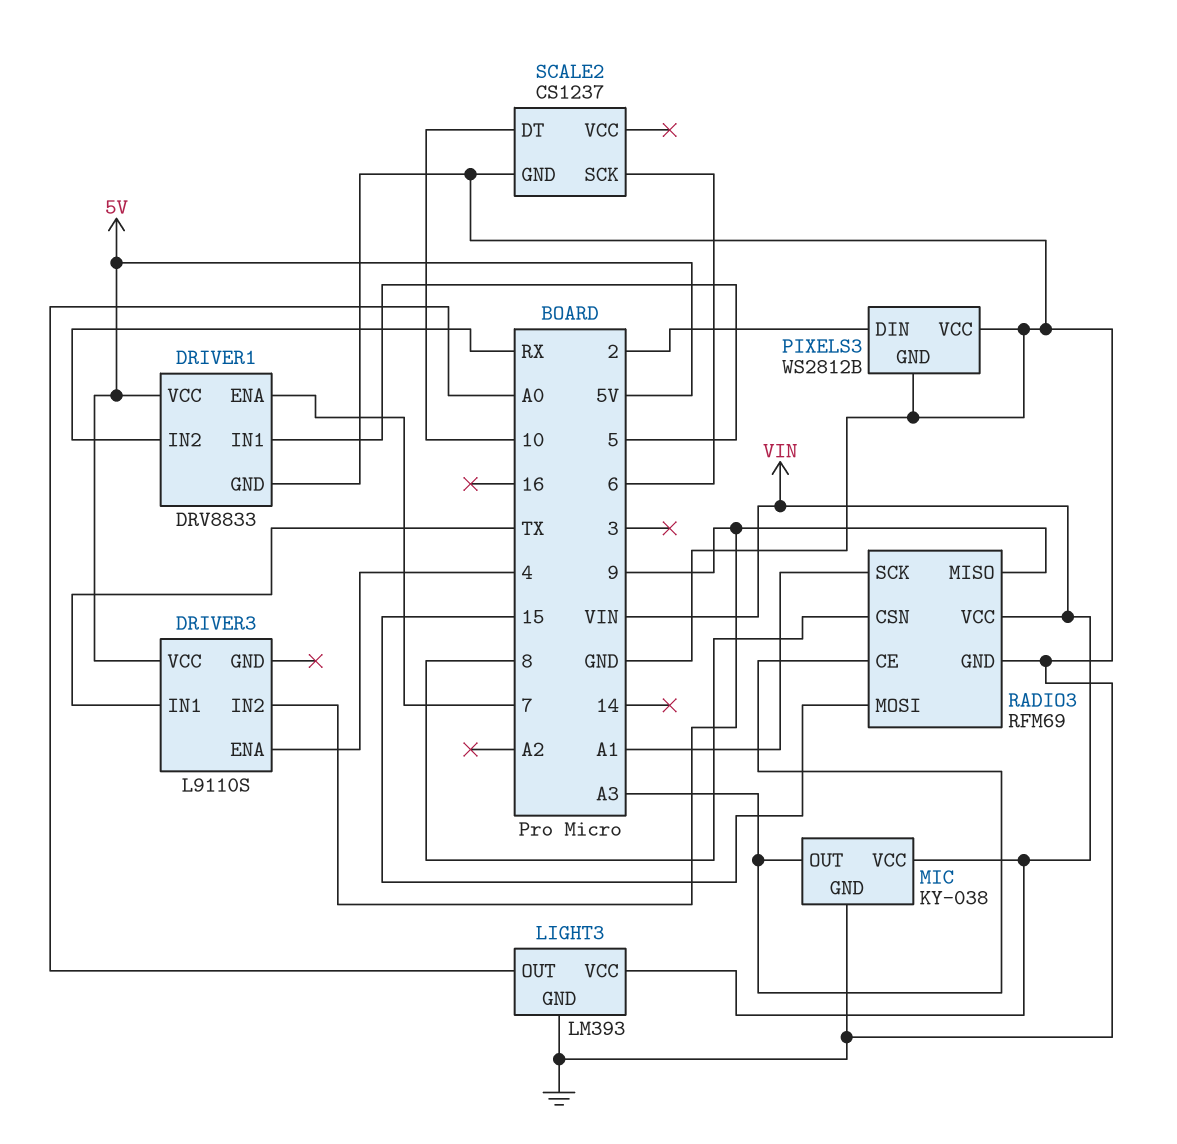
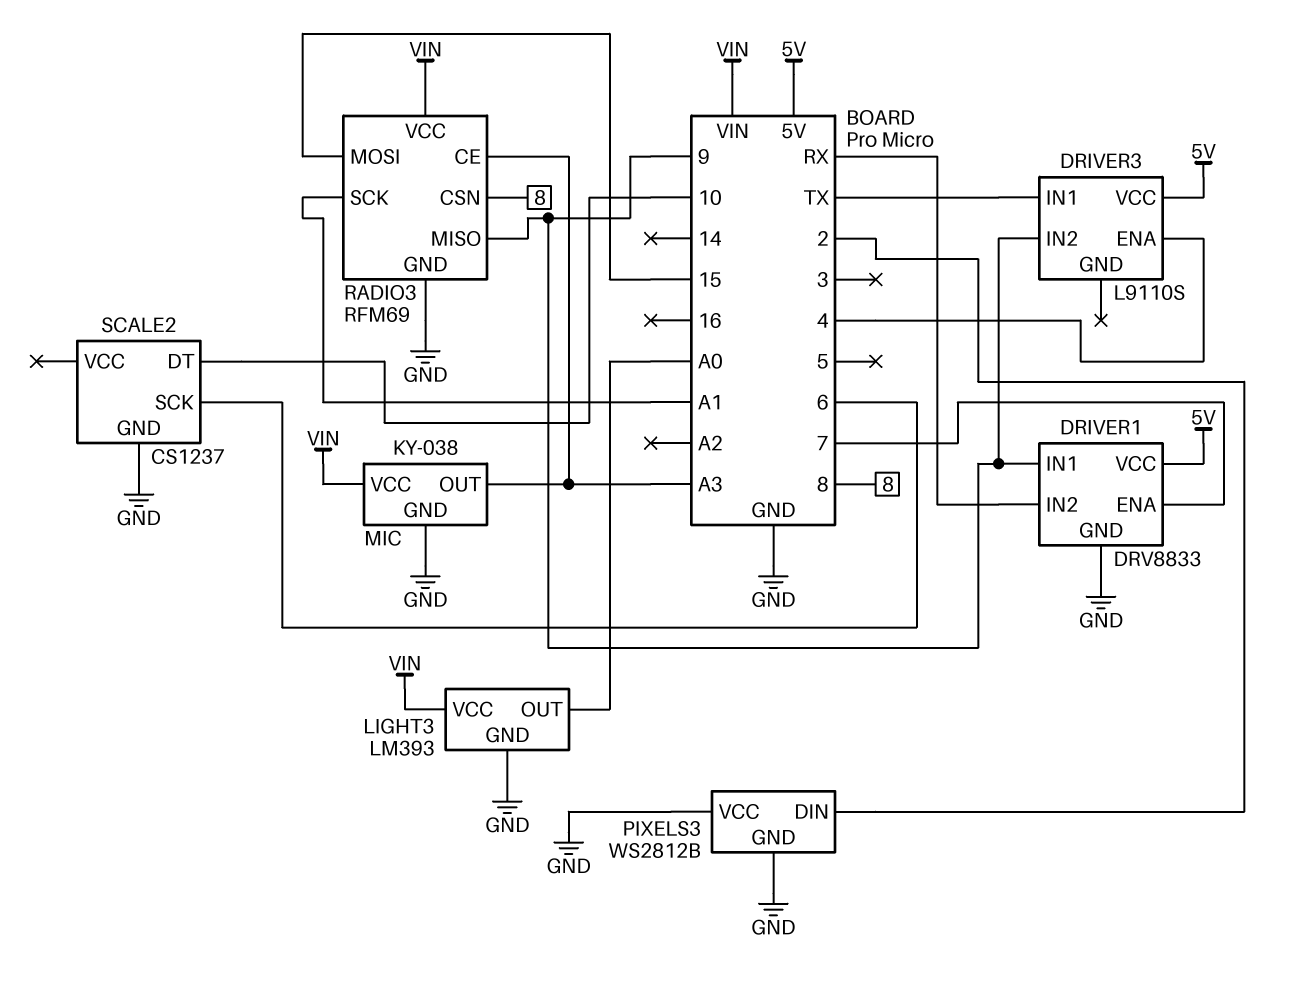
DRIVER1 pin IN1: 5 -> 9

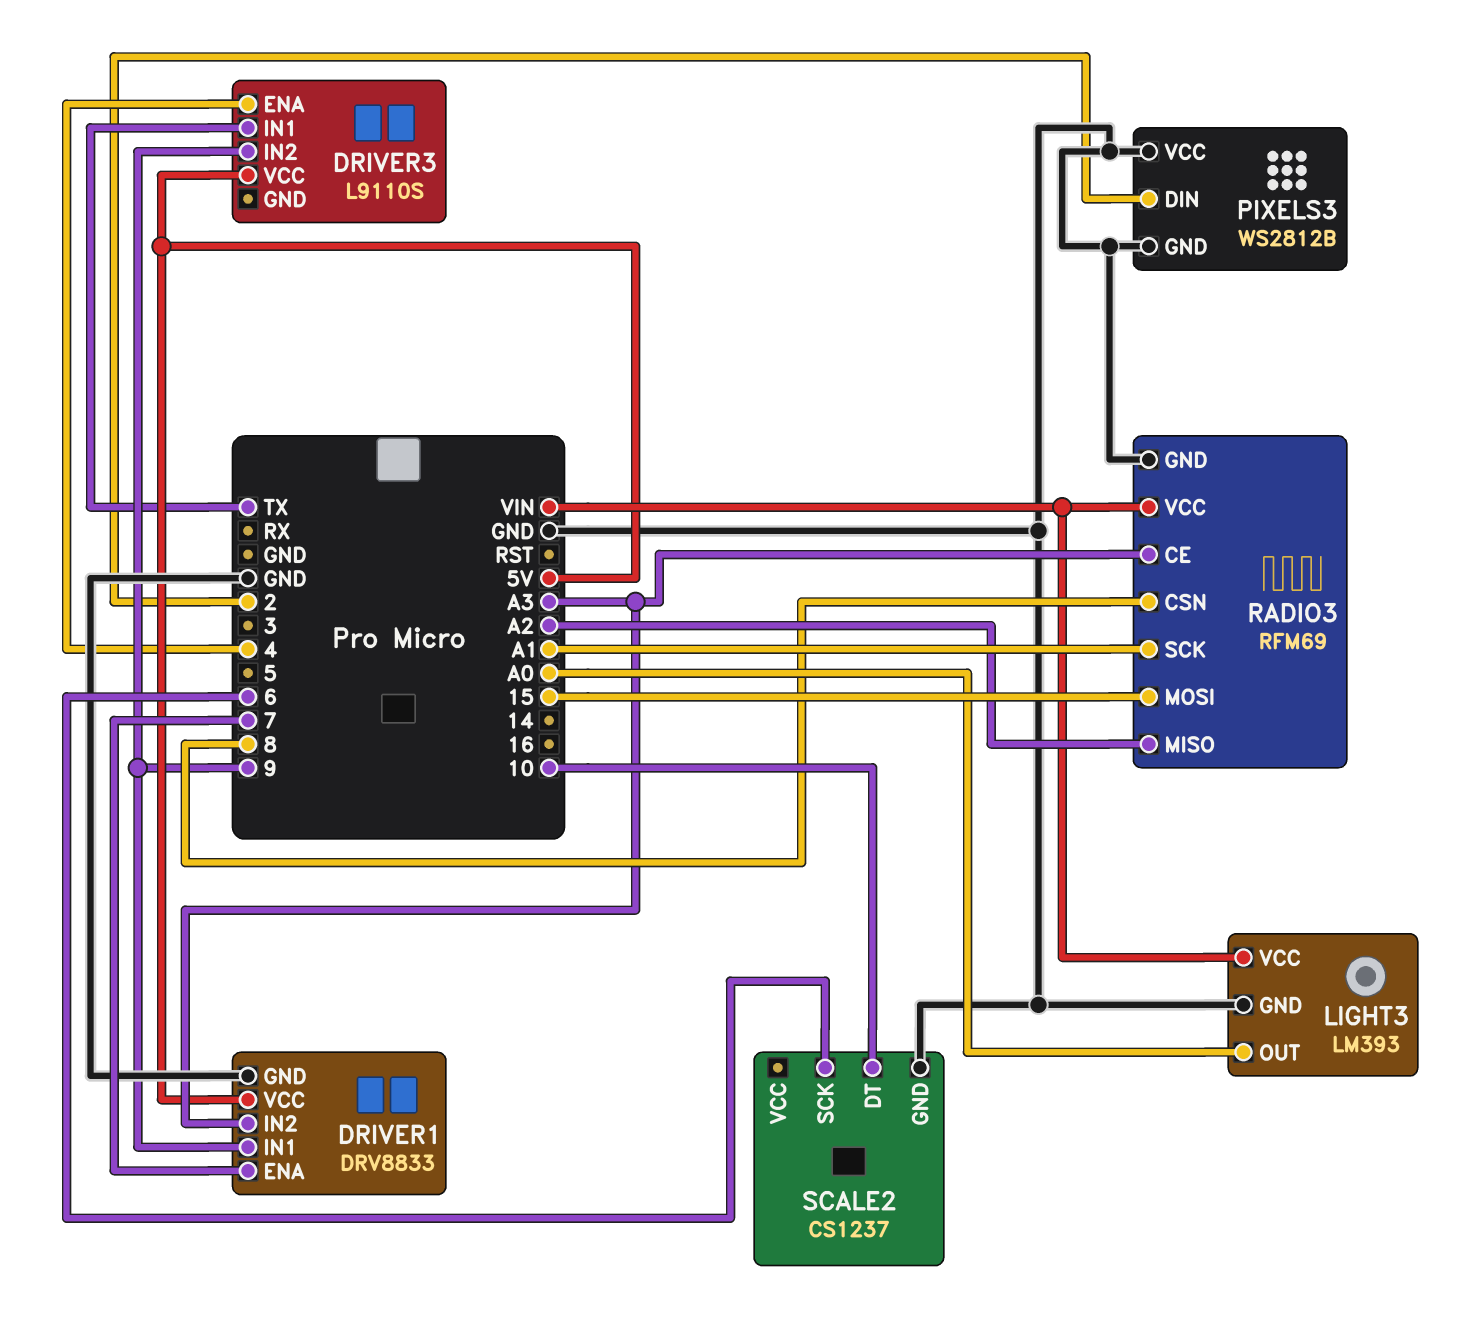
DRIVER1 pin IN2: RX -> A3
MIC: KY-038 -> none
MIC pin GND: GND -> none
MIC pin OUT: A3 -> none
MIC pin VCC: VIN -> none
RADIO3 pin MISO: 9 -> A2

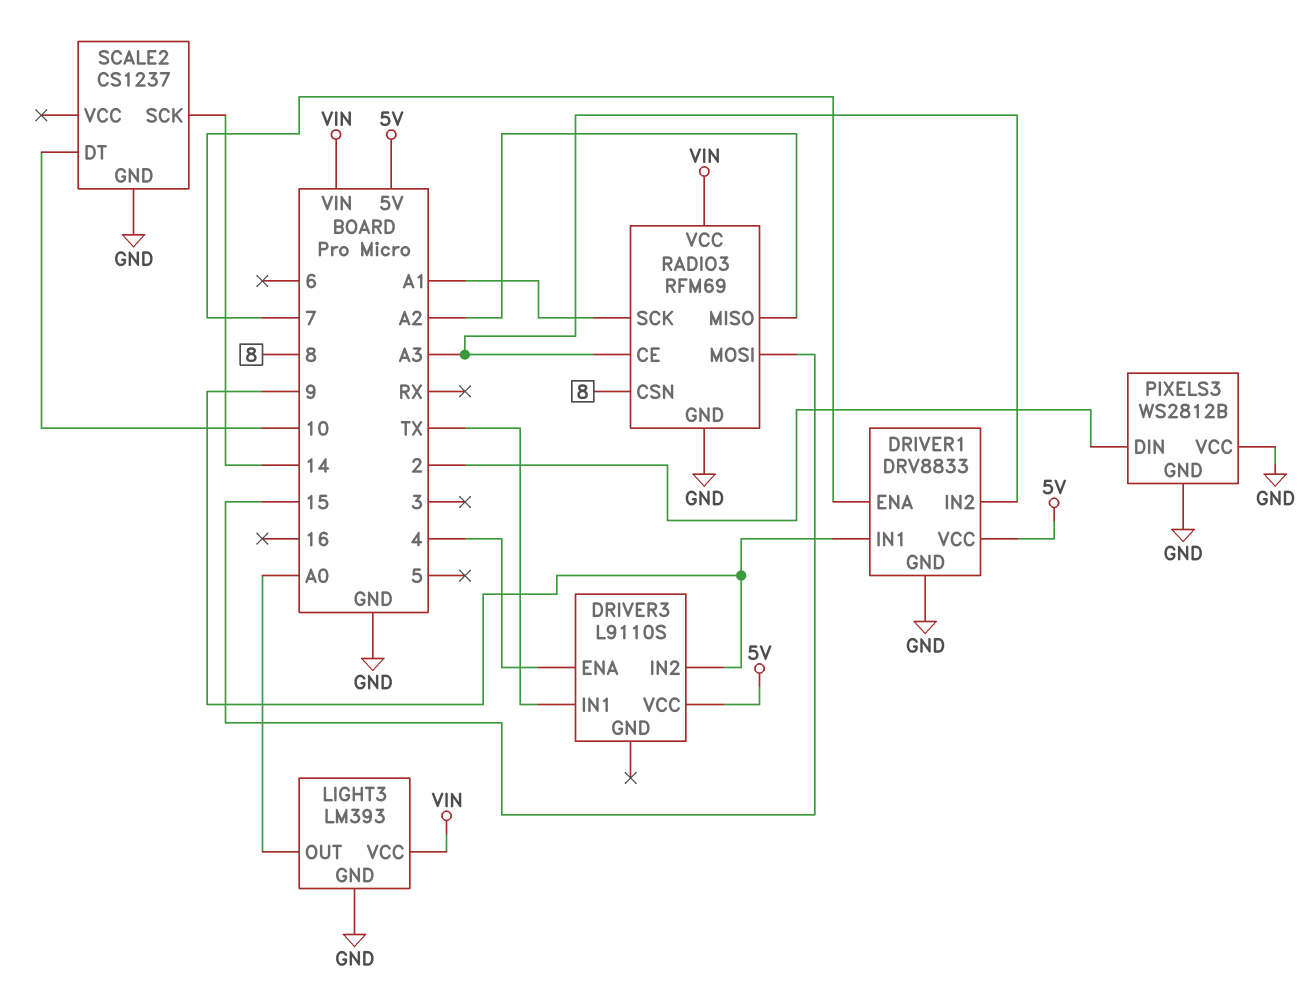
SCALE2 pin SCK: 6 -> 14

